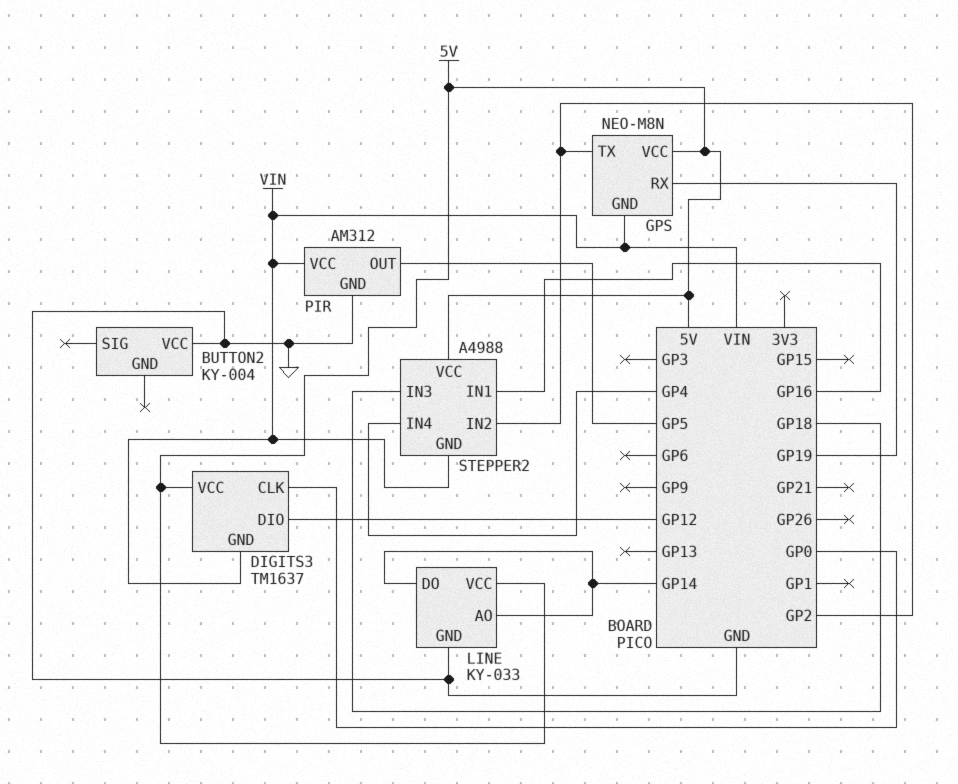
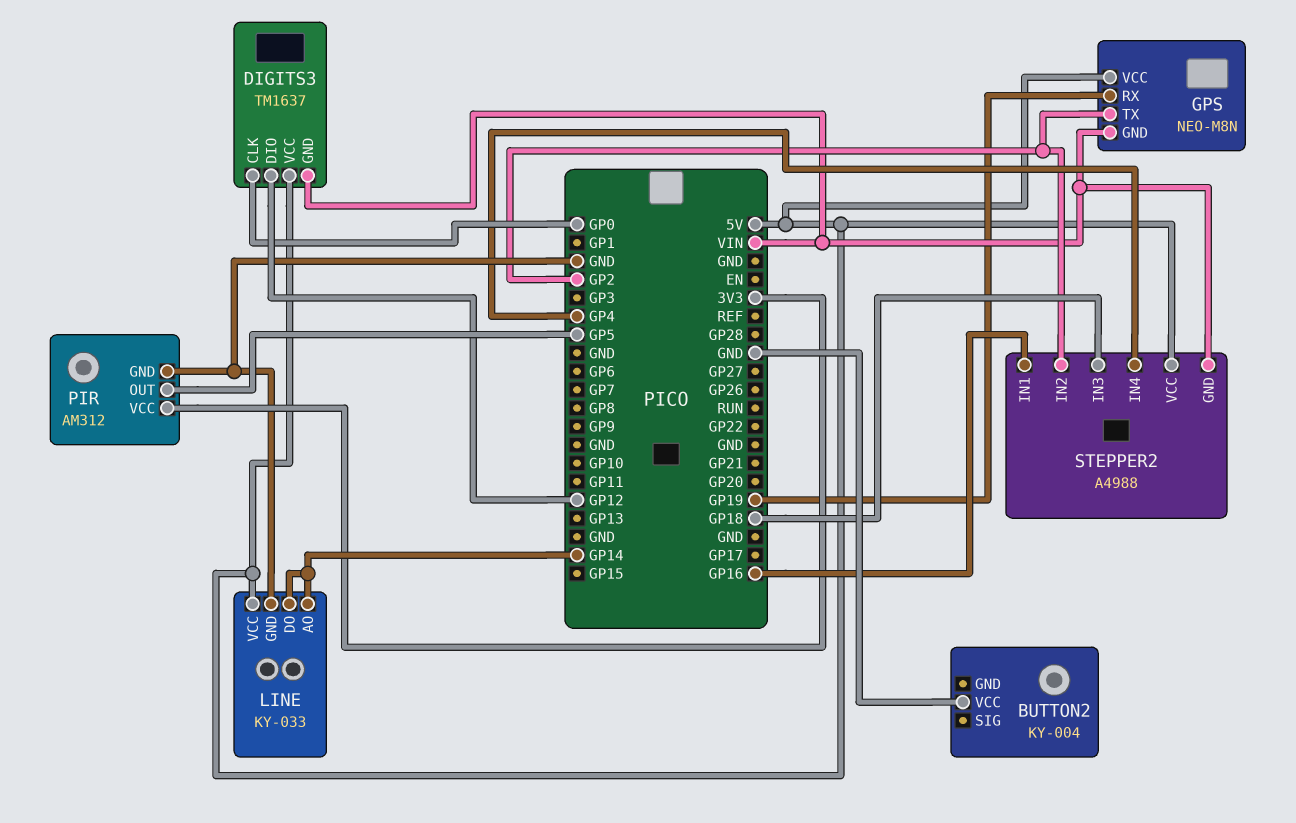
PIR pin VCC: VIN -> 3V3

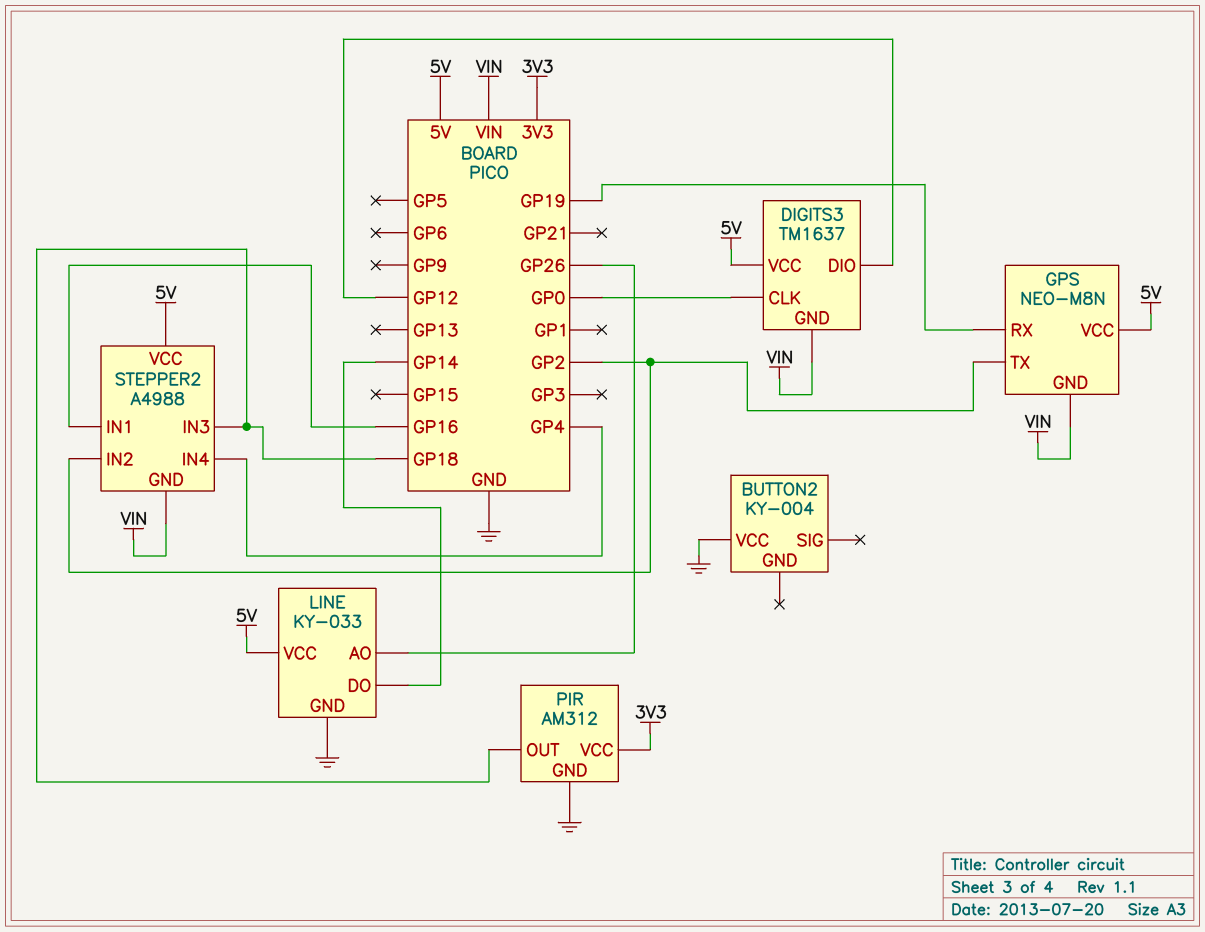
LINE pin AO: GP14 -> GP26
PIR pin OUT: GP5 -> GP18

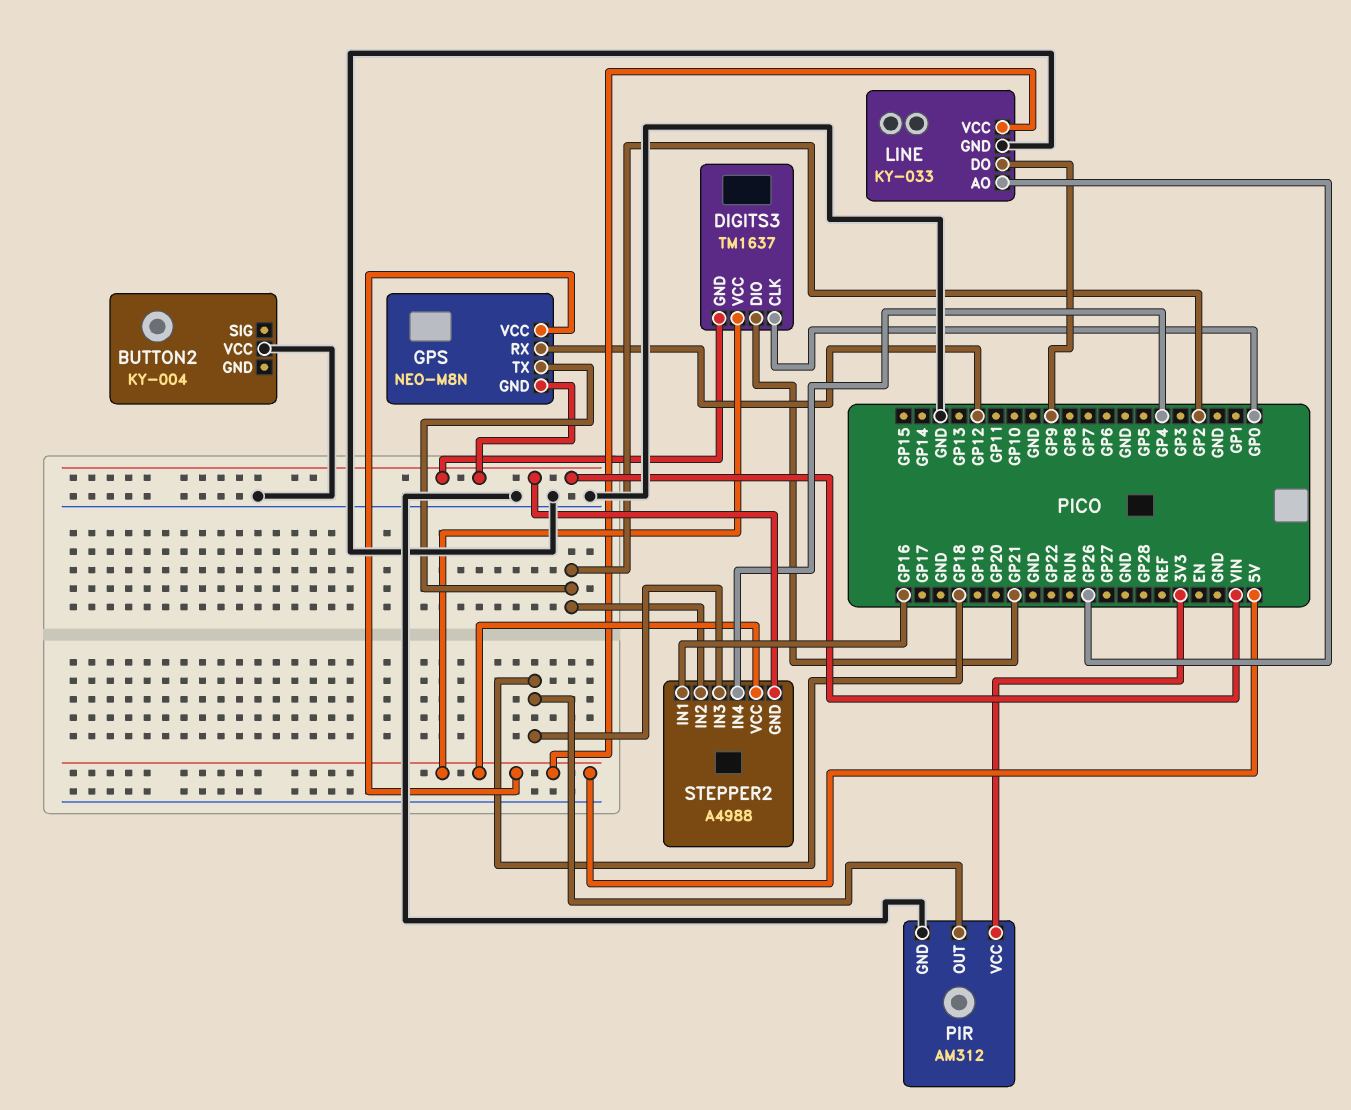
DIGITS3 pin DIO: GP12 -> GP21
GPS pin RX: GP19 -> GP12
LINE pin DO: GP14 -> GP9

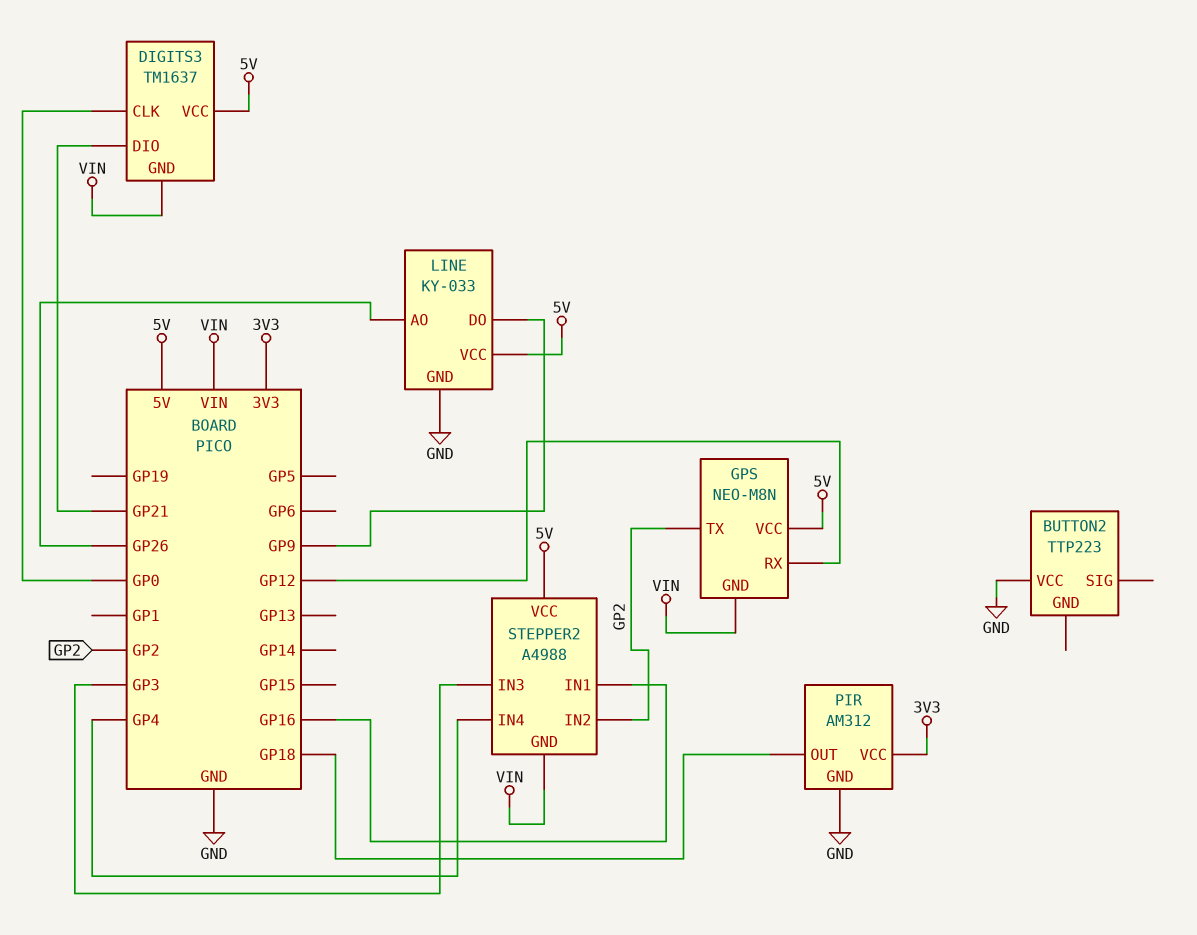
BUTTON2: KY-004 -> TTP223
STEPPER2 pin IN3: GP18 -> GP3

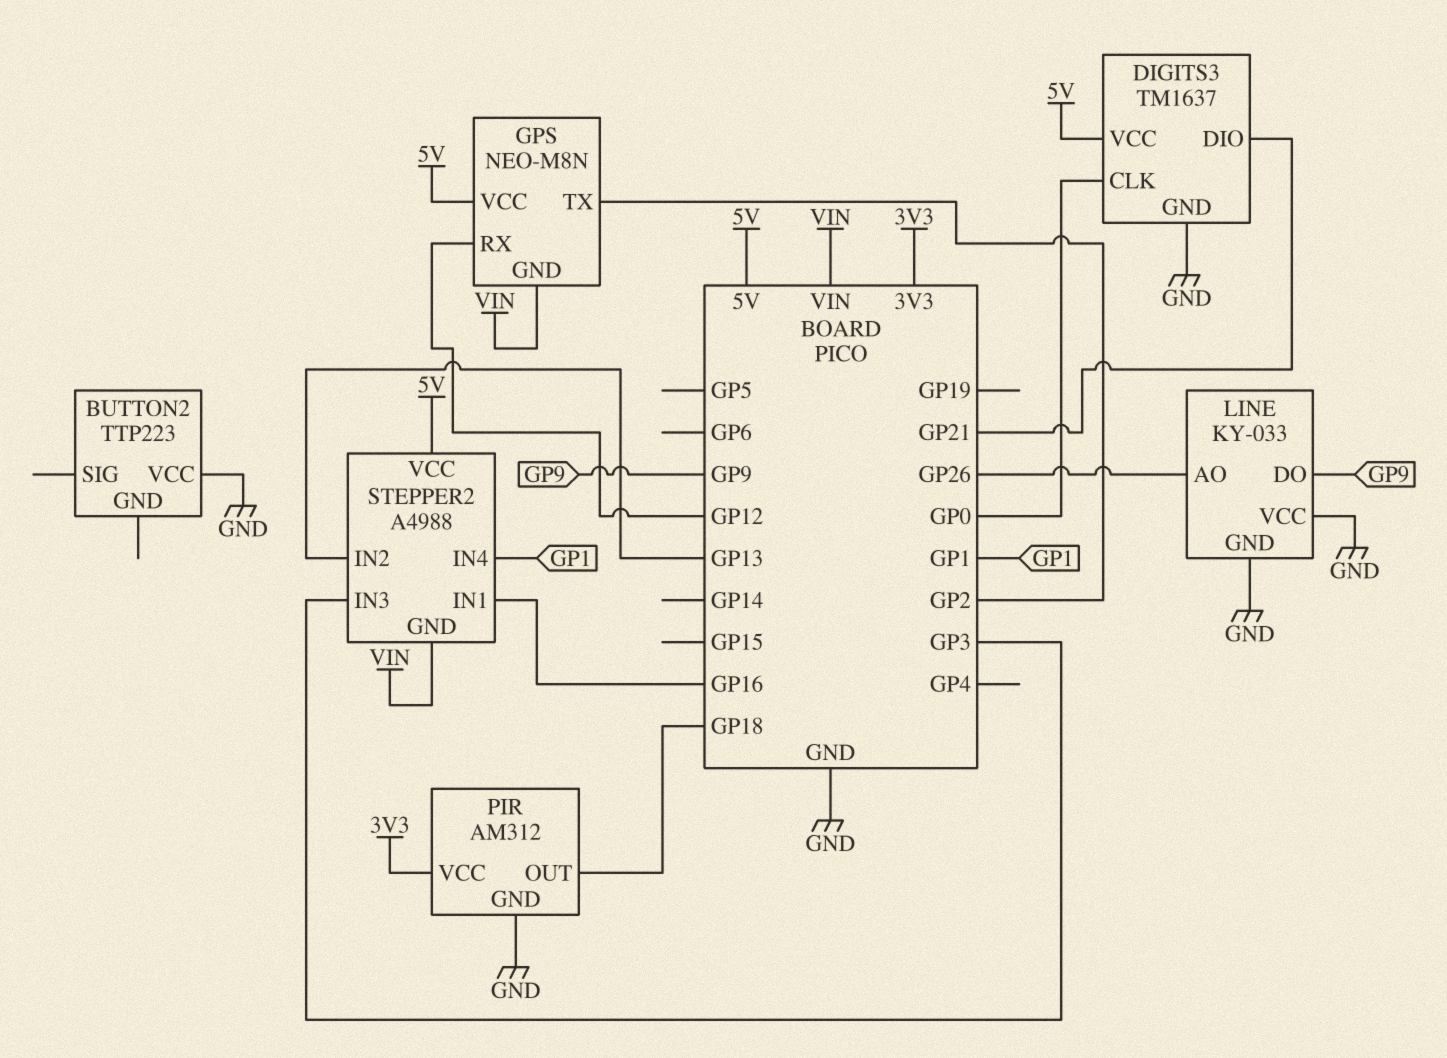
DIGITS3 pin GND: VIN -> GND
LINE pin VCC: 5V -> GND
STEPPER2 pin IN2: GP2 -> GP13
STEPPER2 pin IN4: GP4 -> GP1

